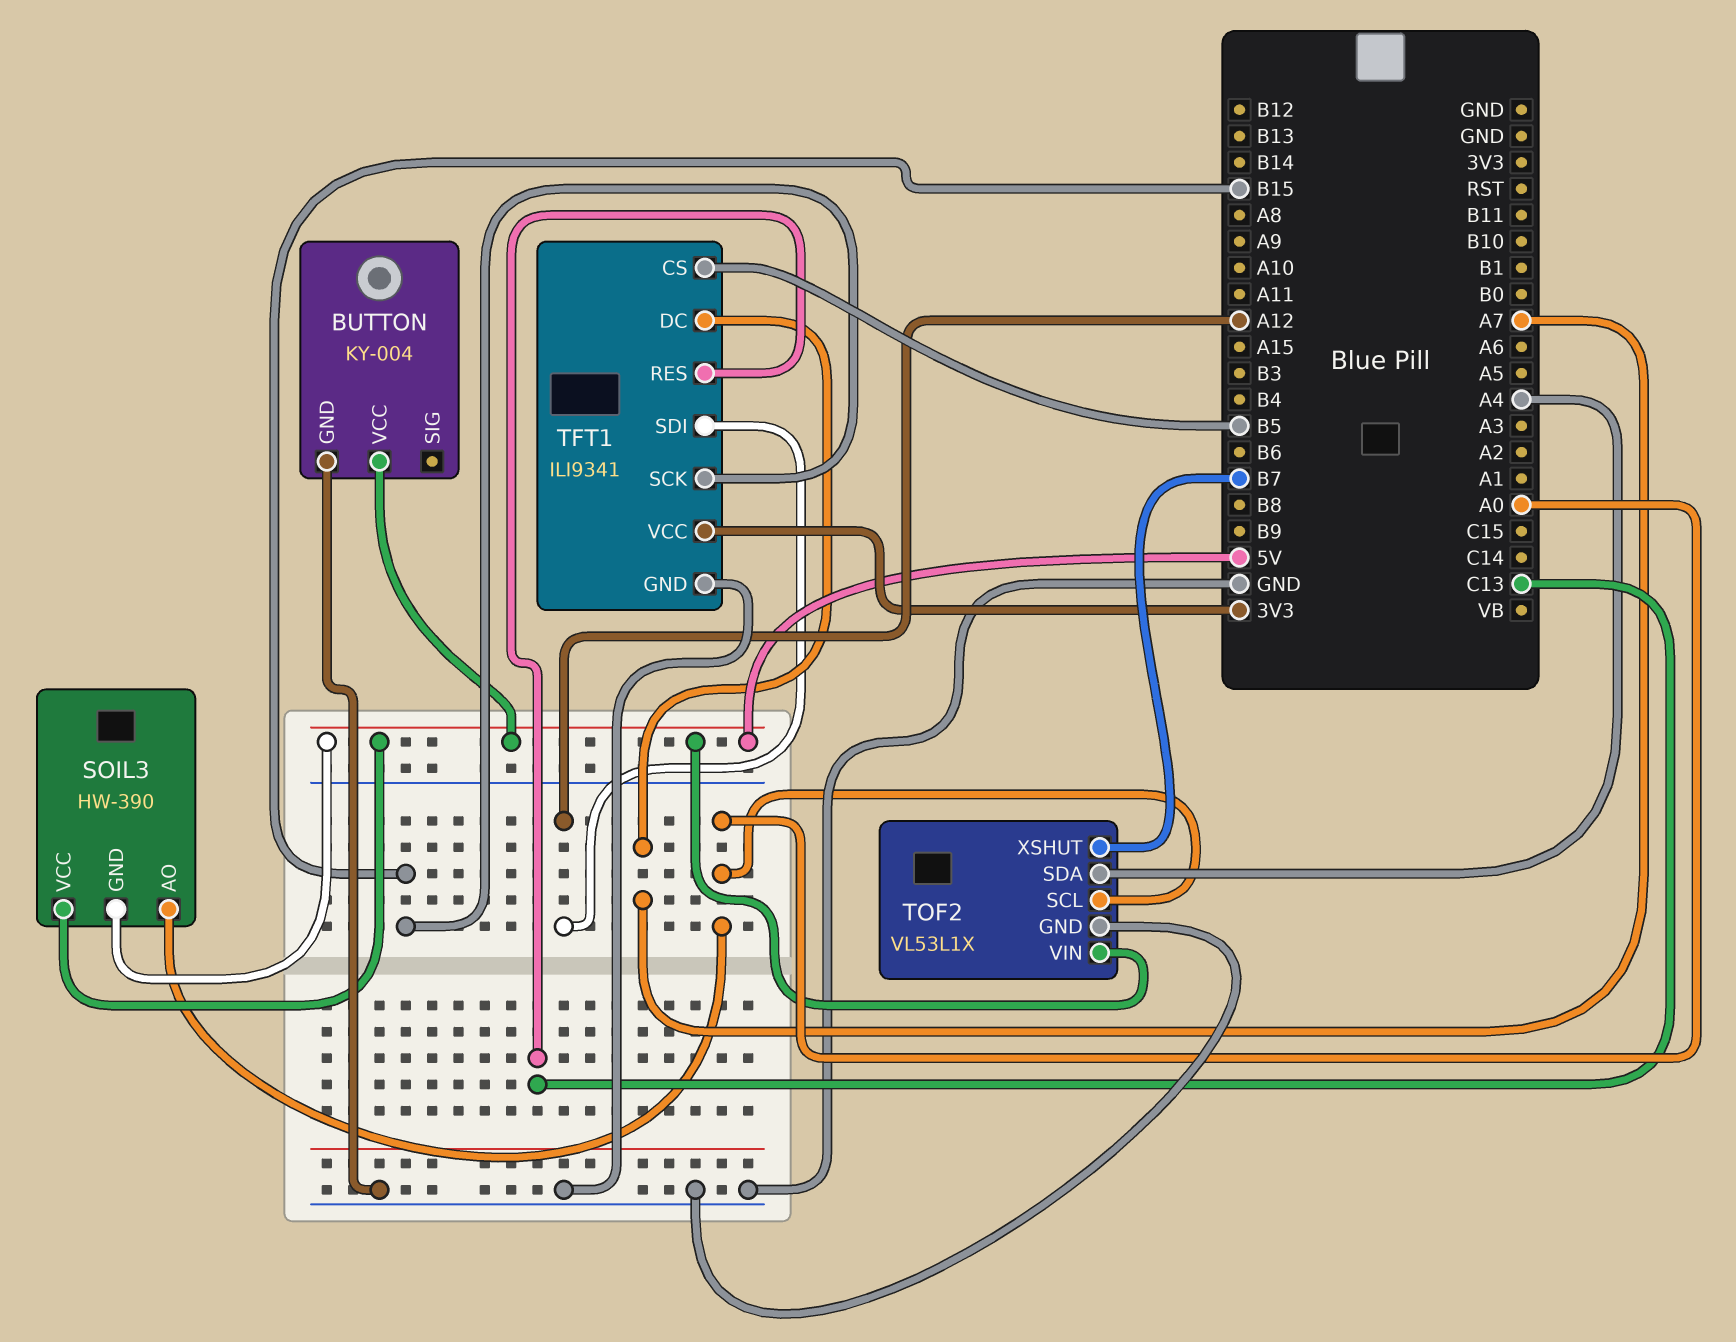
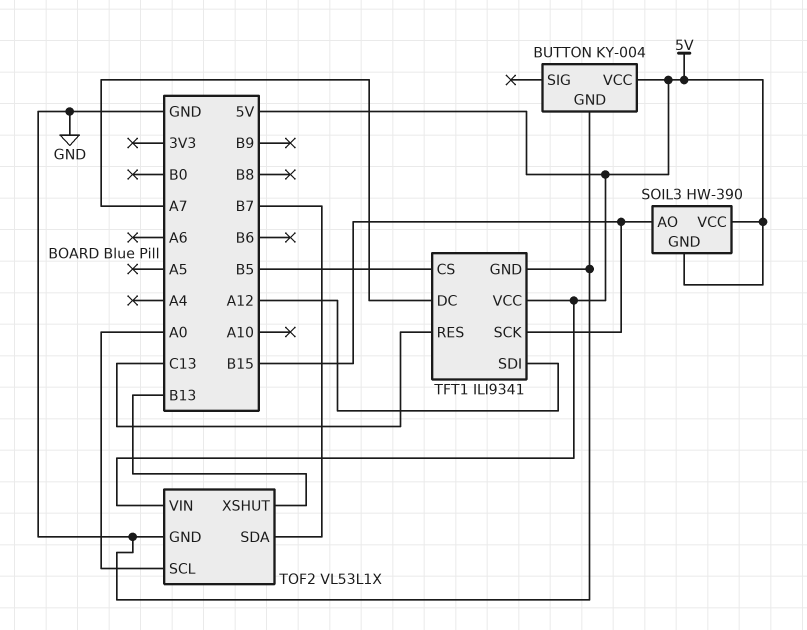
SOIL3 pin AO: A0 -> B15
TFT1 pin VCC: 3V3 -> 5V
TOF2 pin SDA: A4 -> B7
TOF2 pin XSHUT: B7 -> B13

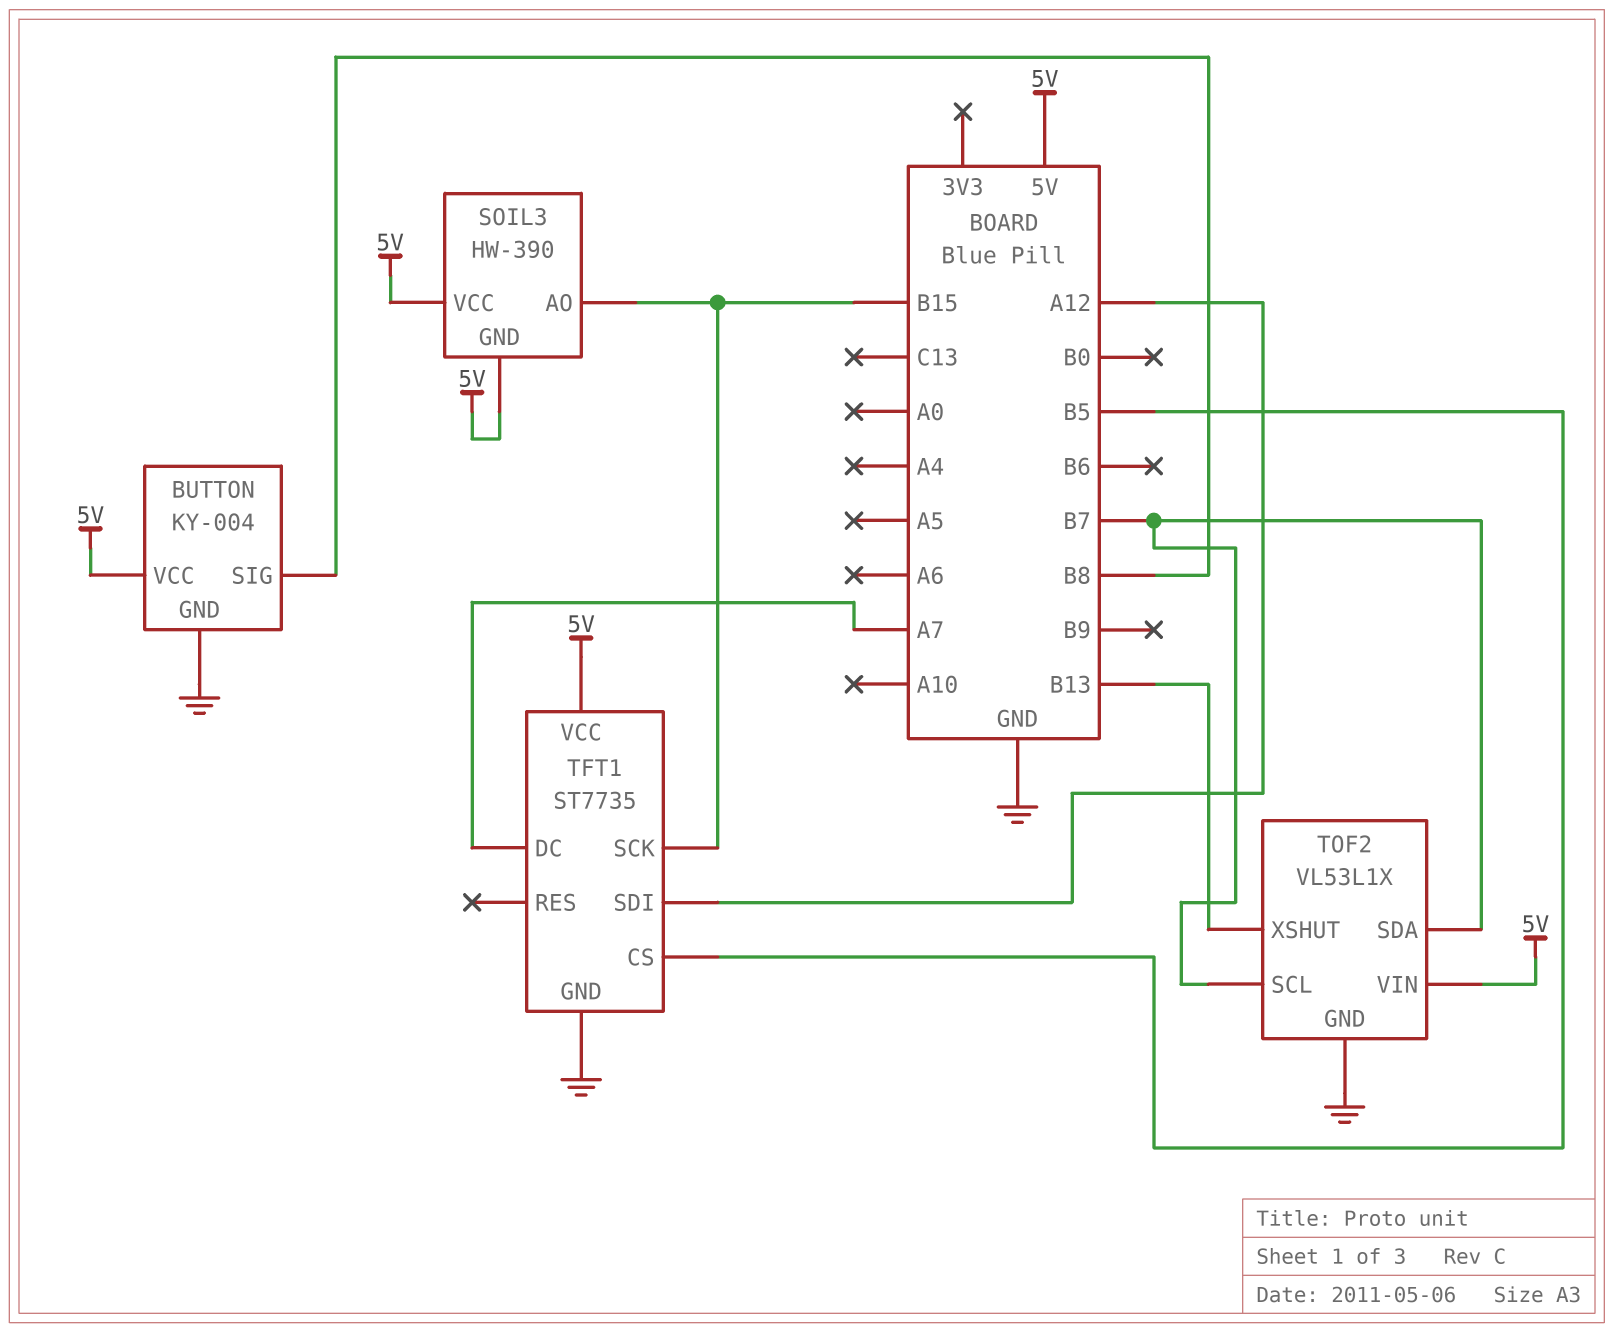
BUTTON pin SIG: none -> B8
TFT1: ILI9341 -> ST7735
TFT1 pin RES: C13 -> none
TOF2 pin SCL: A0 -> B7

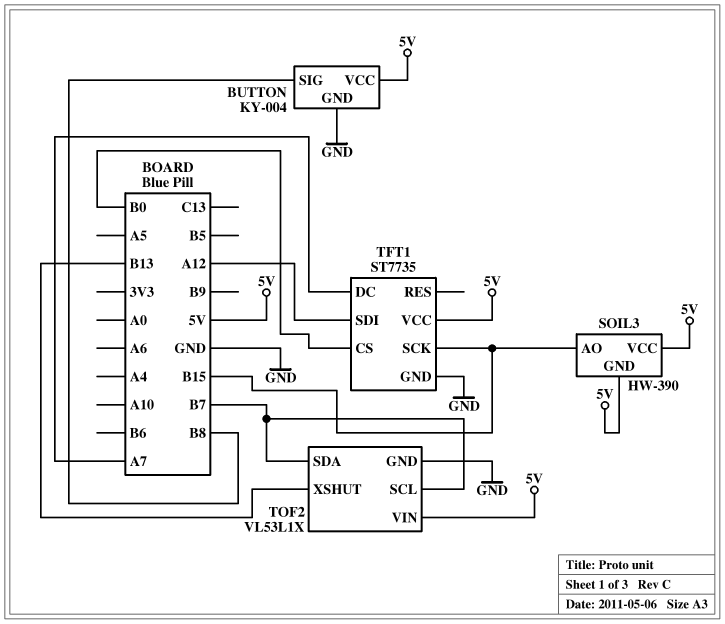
TFT1 pin CS: B5 -> B0

